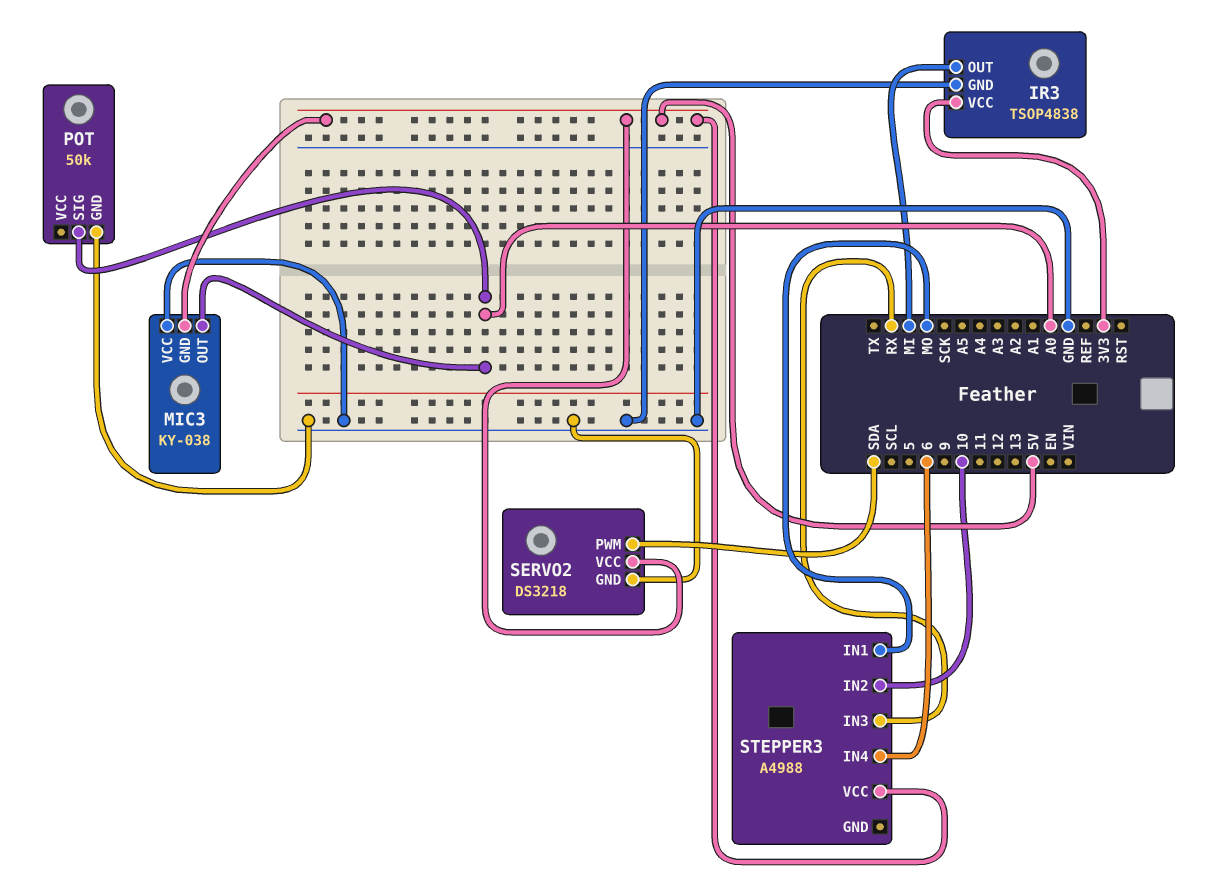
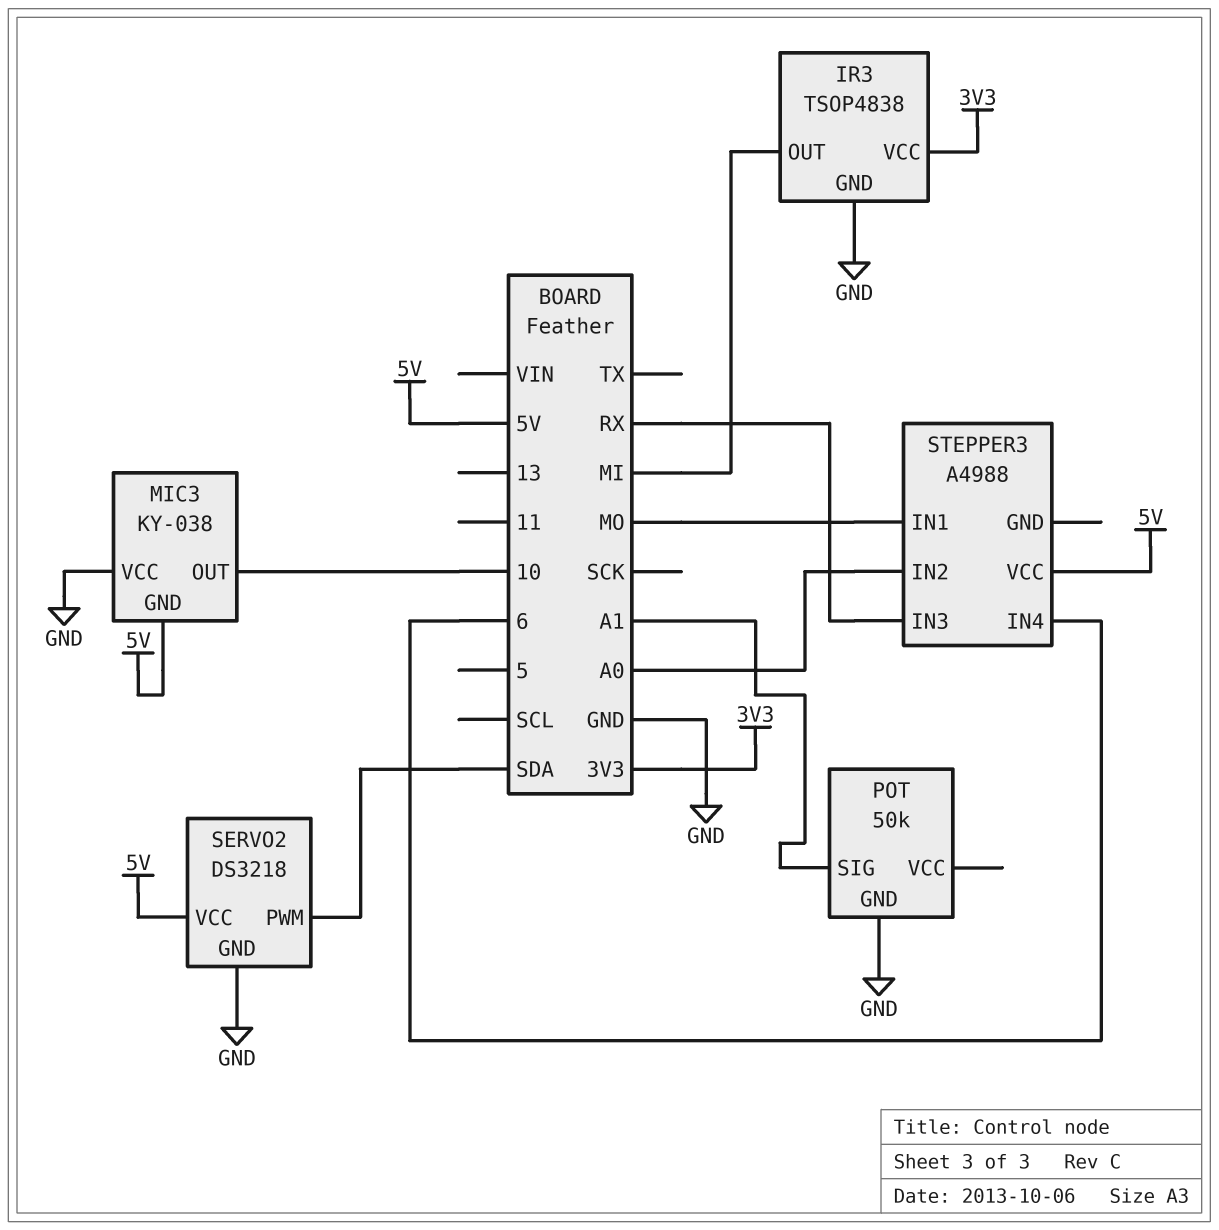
MIC3 pin OUT: A0 -> 10
POT pin SIG: A0 -> A1
STEPPER3 pin IN2: 10 -> A0

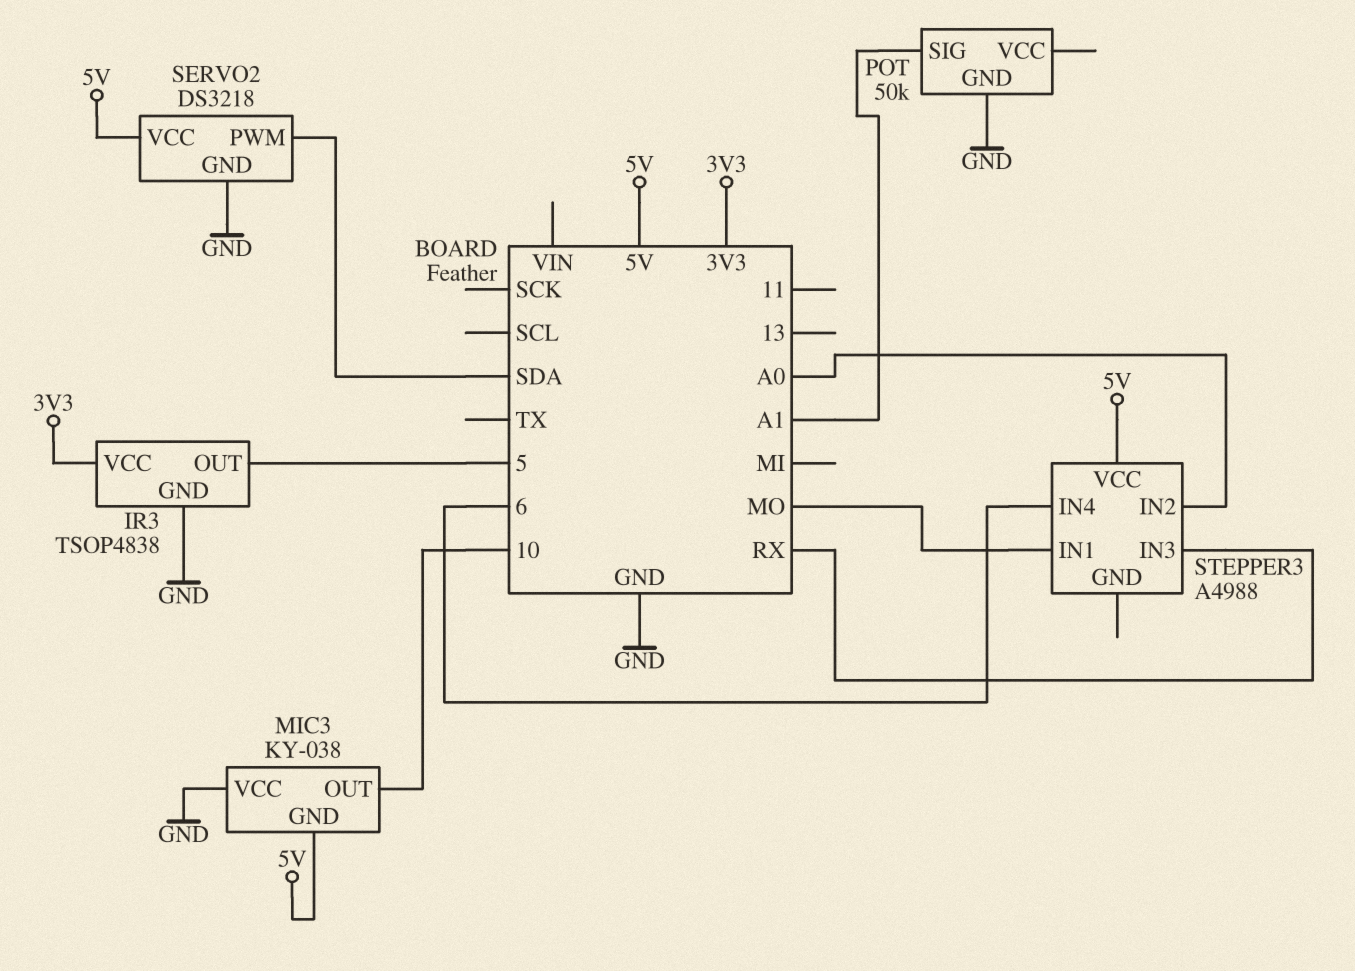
IR3 pin OUT: MI -> 5

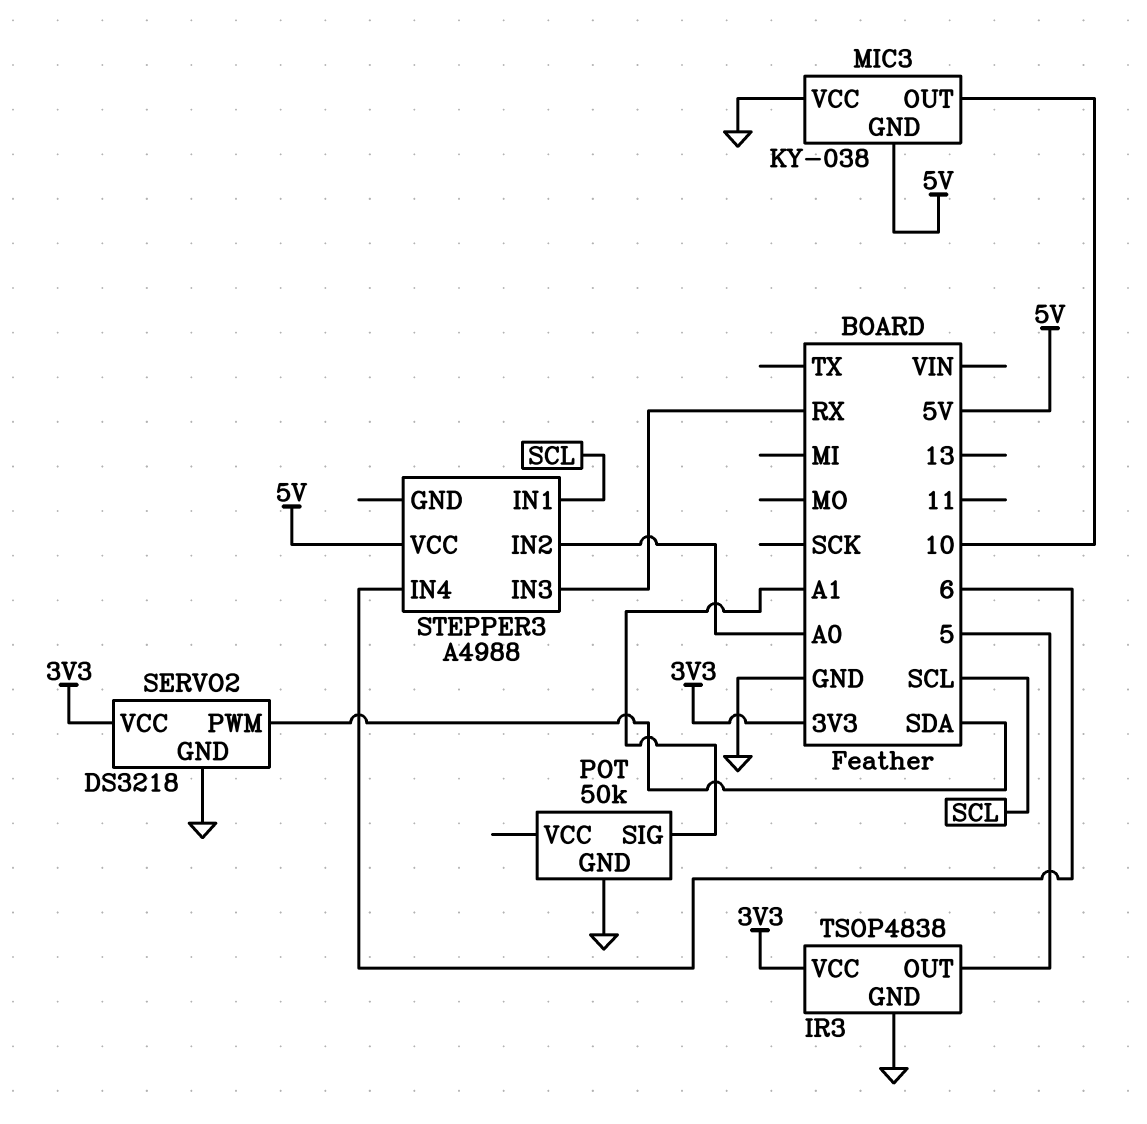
SERVO2 pin VCC: 5V -> 3V3
STEPPER3 pin IN1: MO -> SCL

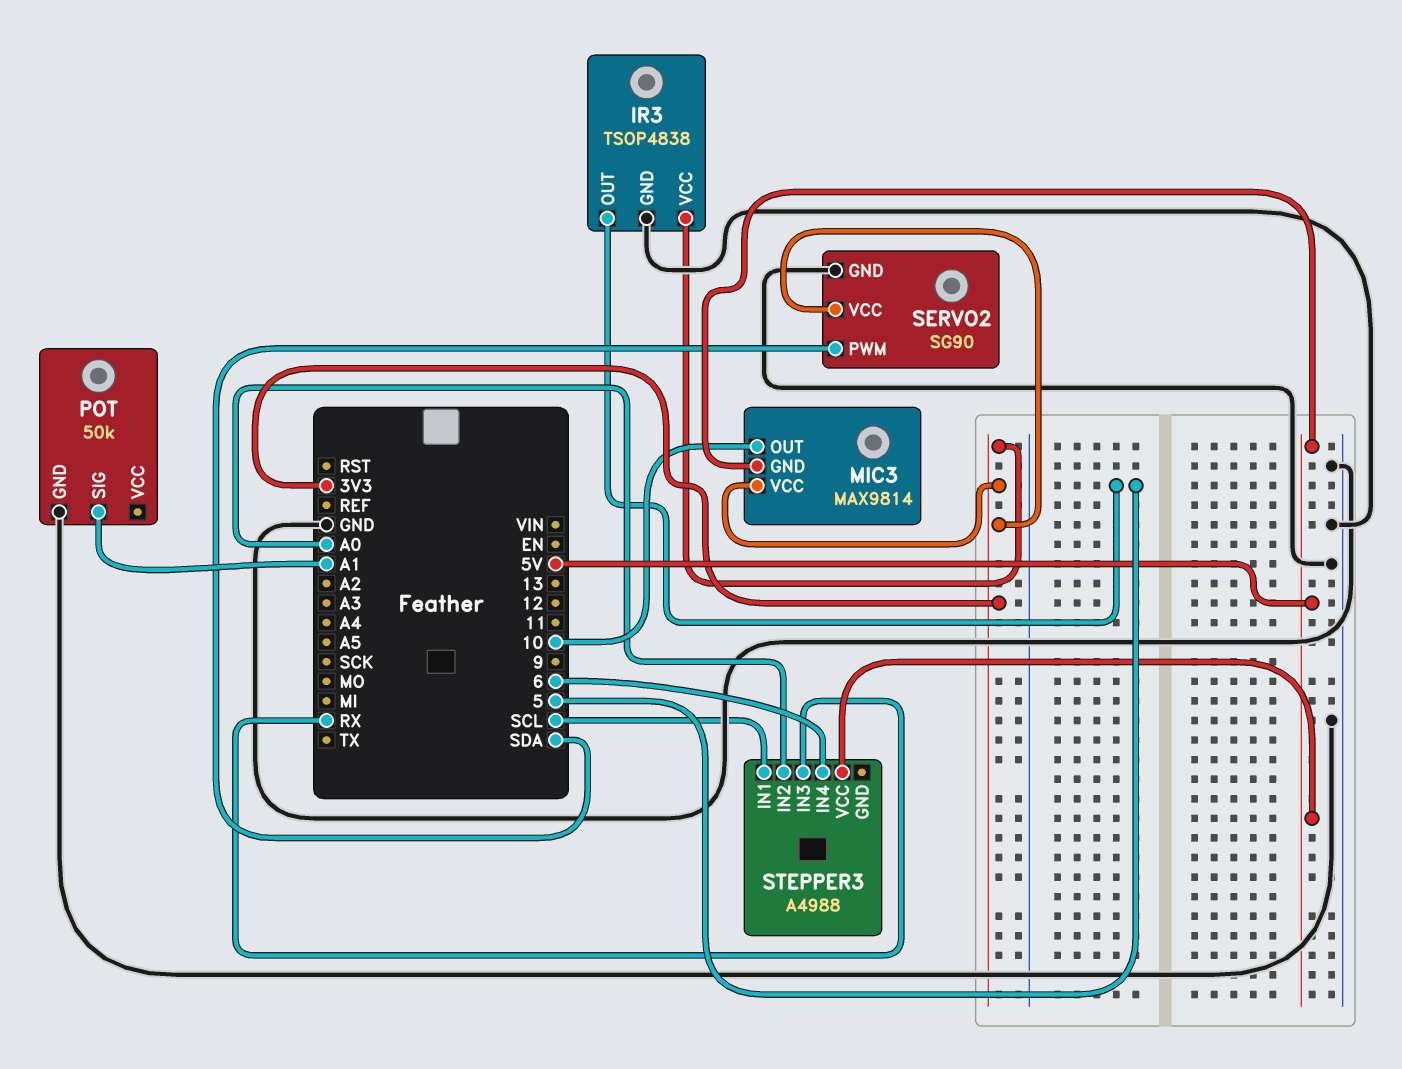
MIC3: KY-038 -> MAX9814
MIC3 pin VCC: GND -> 3V3
SERVO2: DS3218 -> SG90

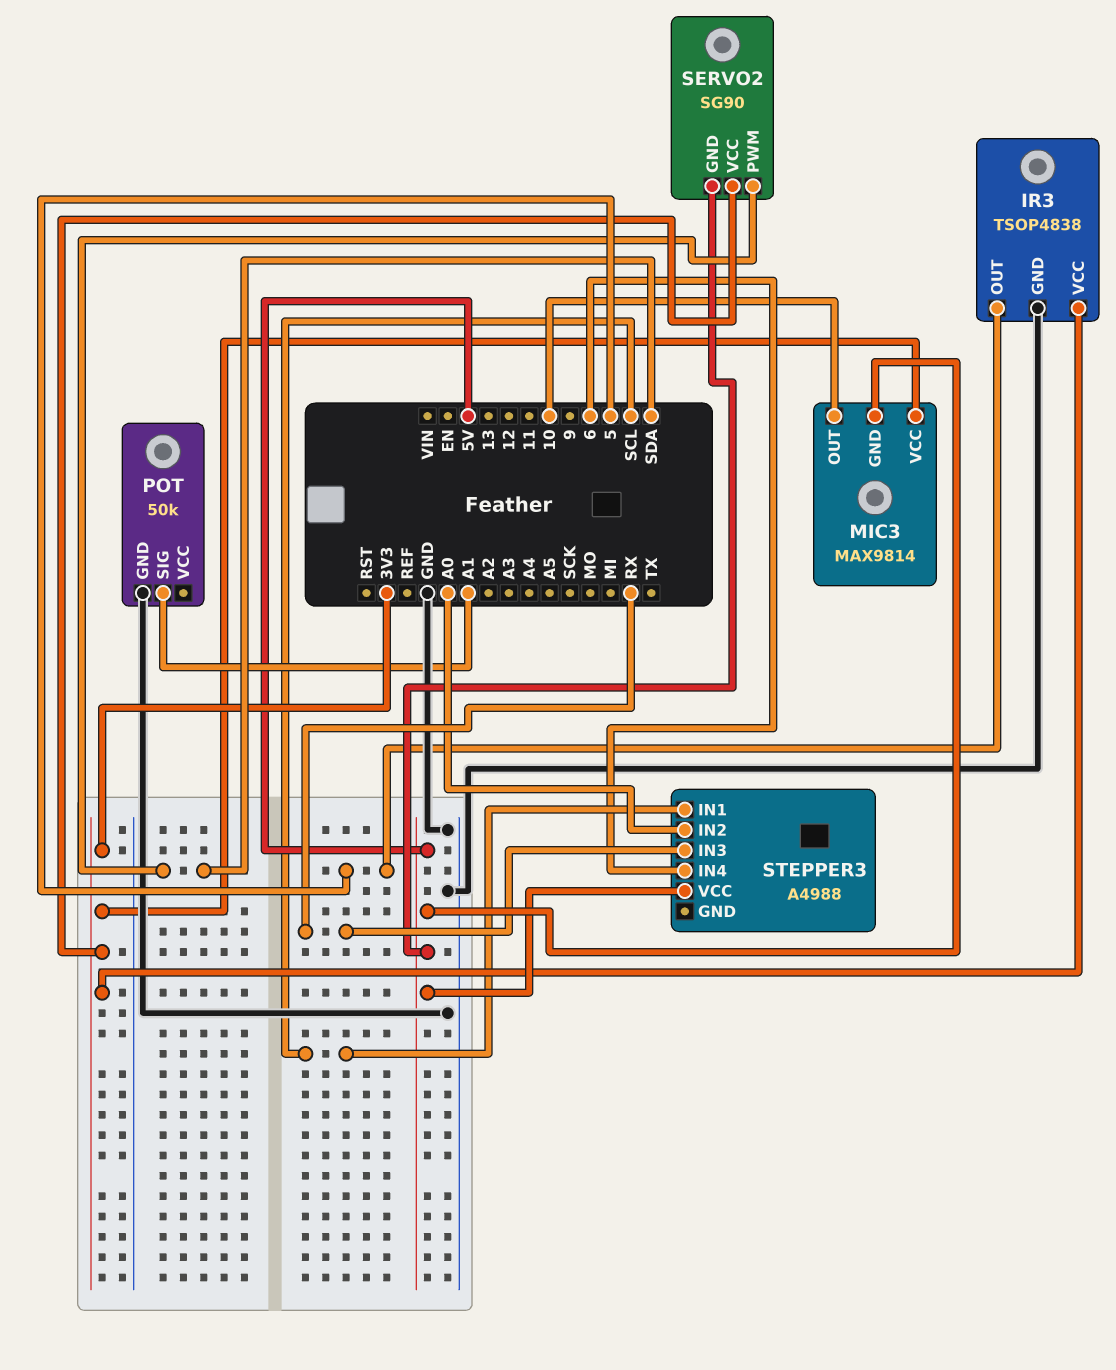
SERVO2 pin GND: GND -> 5V

